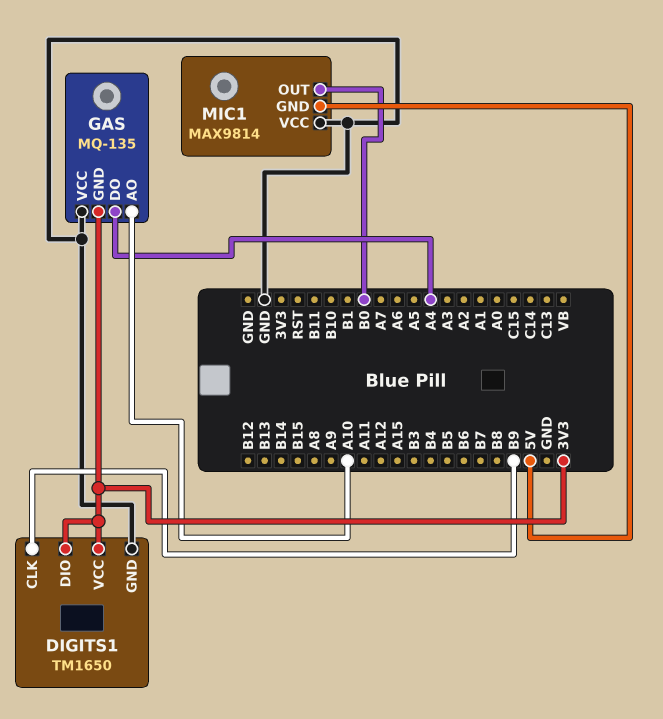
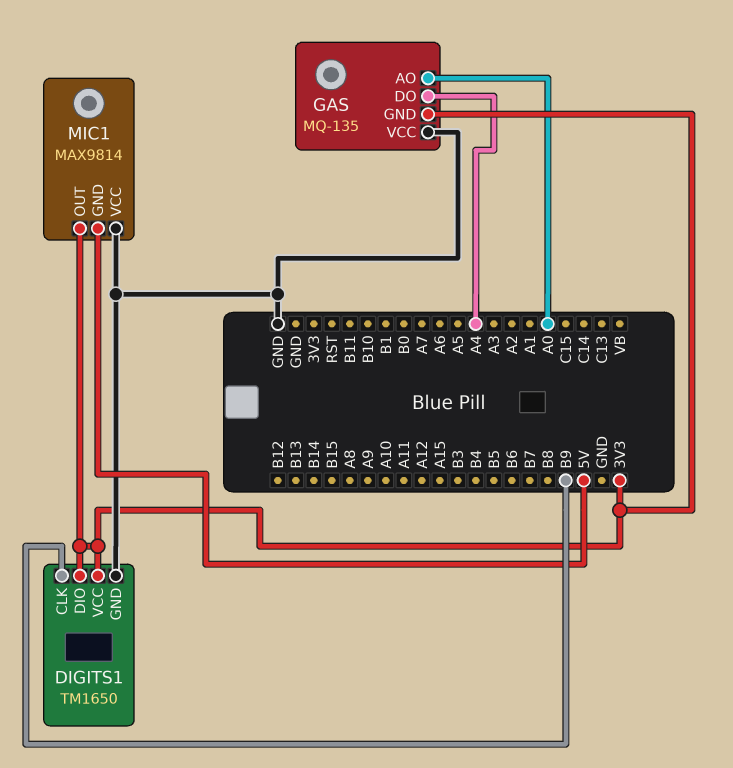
GAS pin AO: A10 -> A0
MIC1 pin OUT: B0 -> 3V3

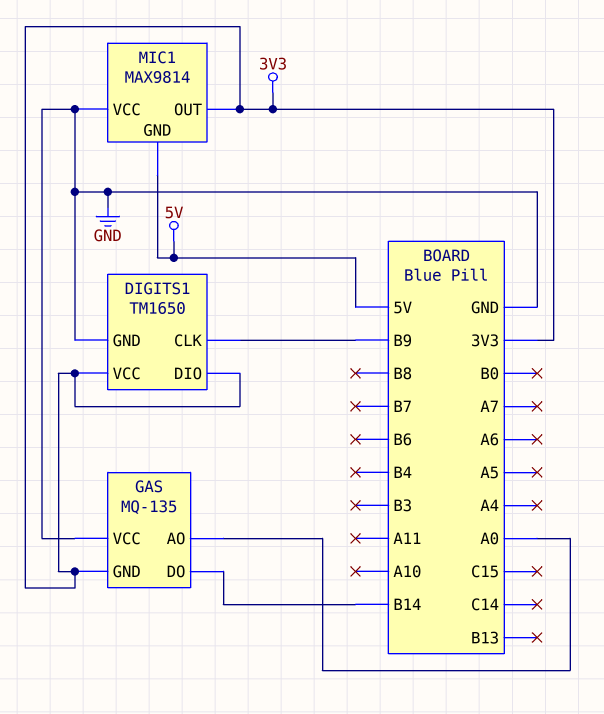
GAS pin DO: A4 -> B14

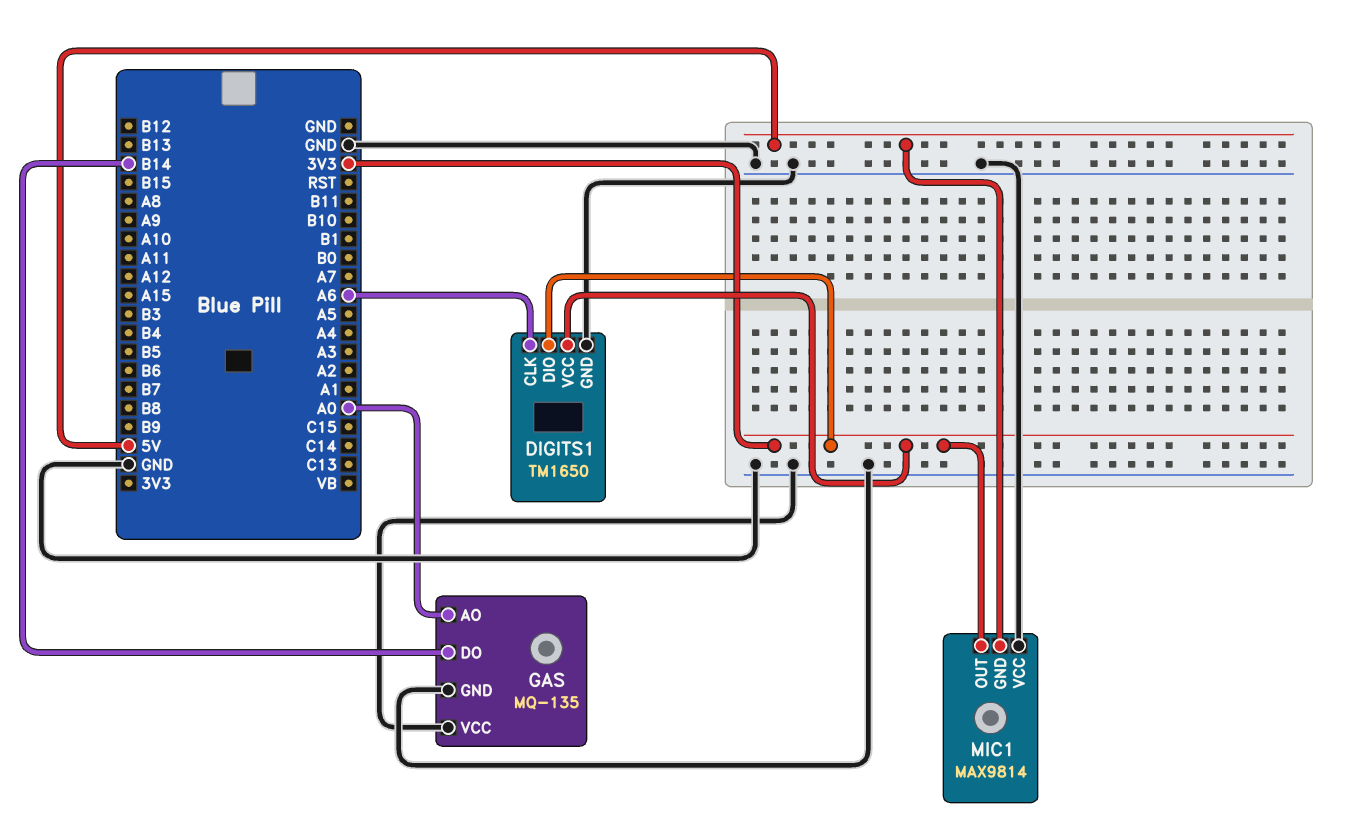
DIGITS1 pin CLK: B9 -> A6
GAS pin GND: 3V3 -> GND

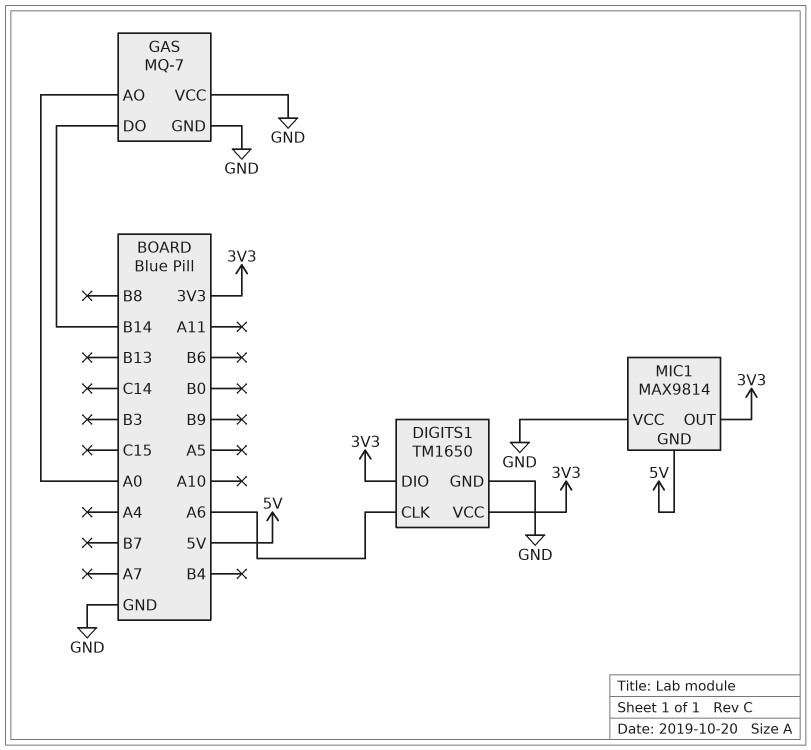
GAS: MQ-135 -> MQ-7

